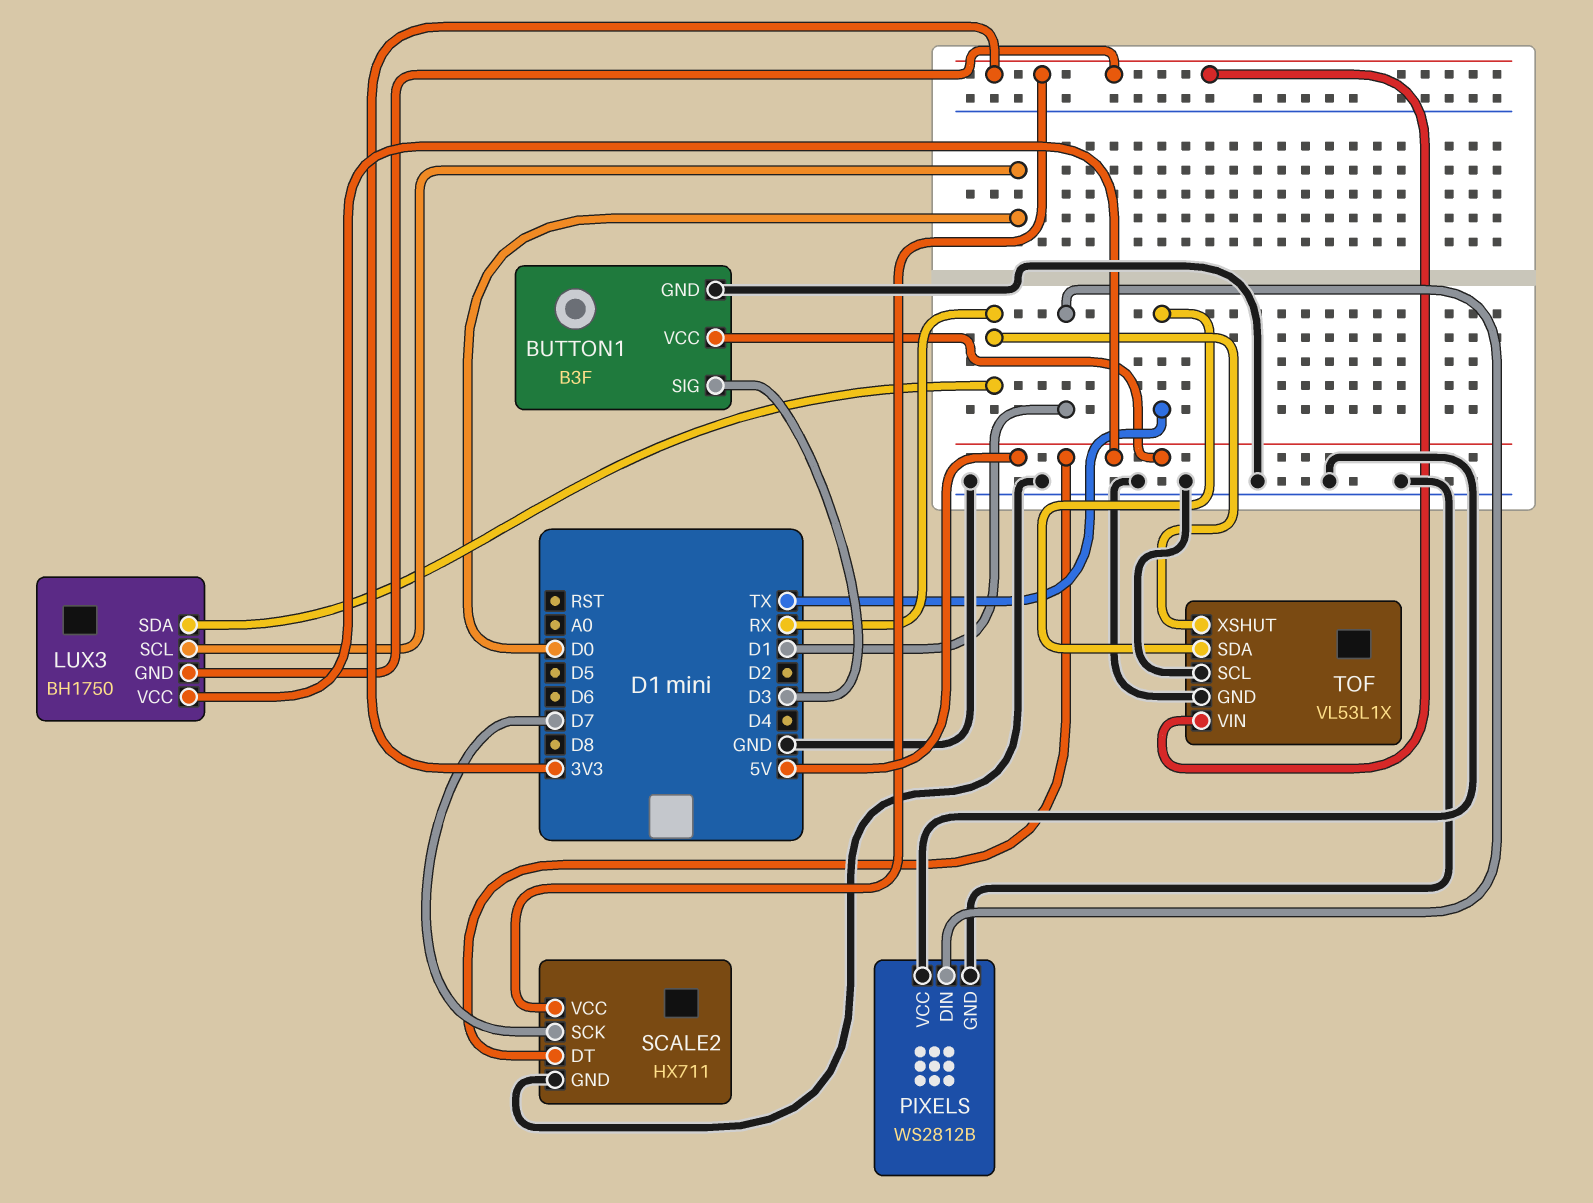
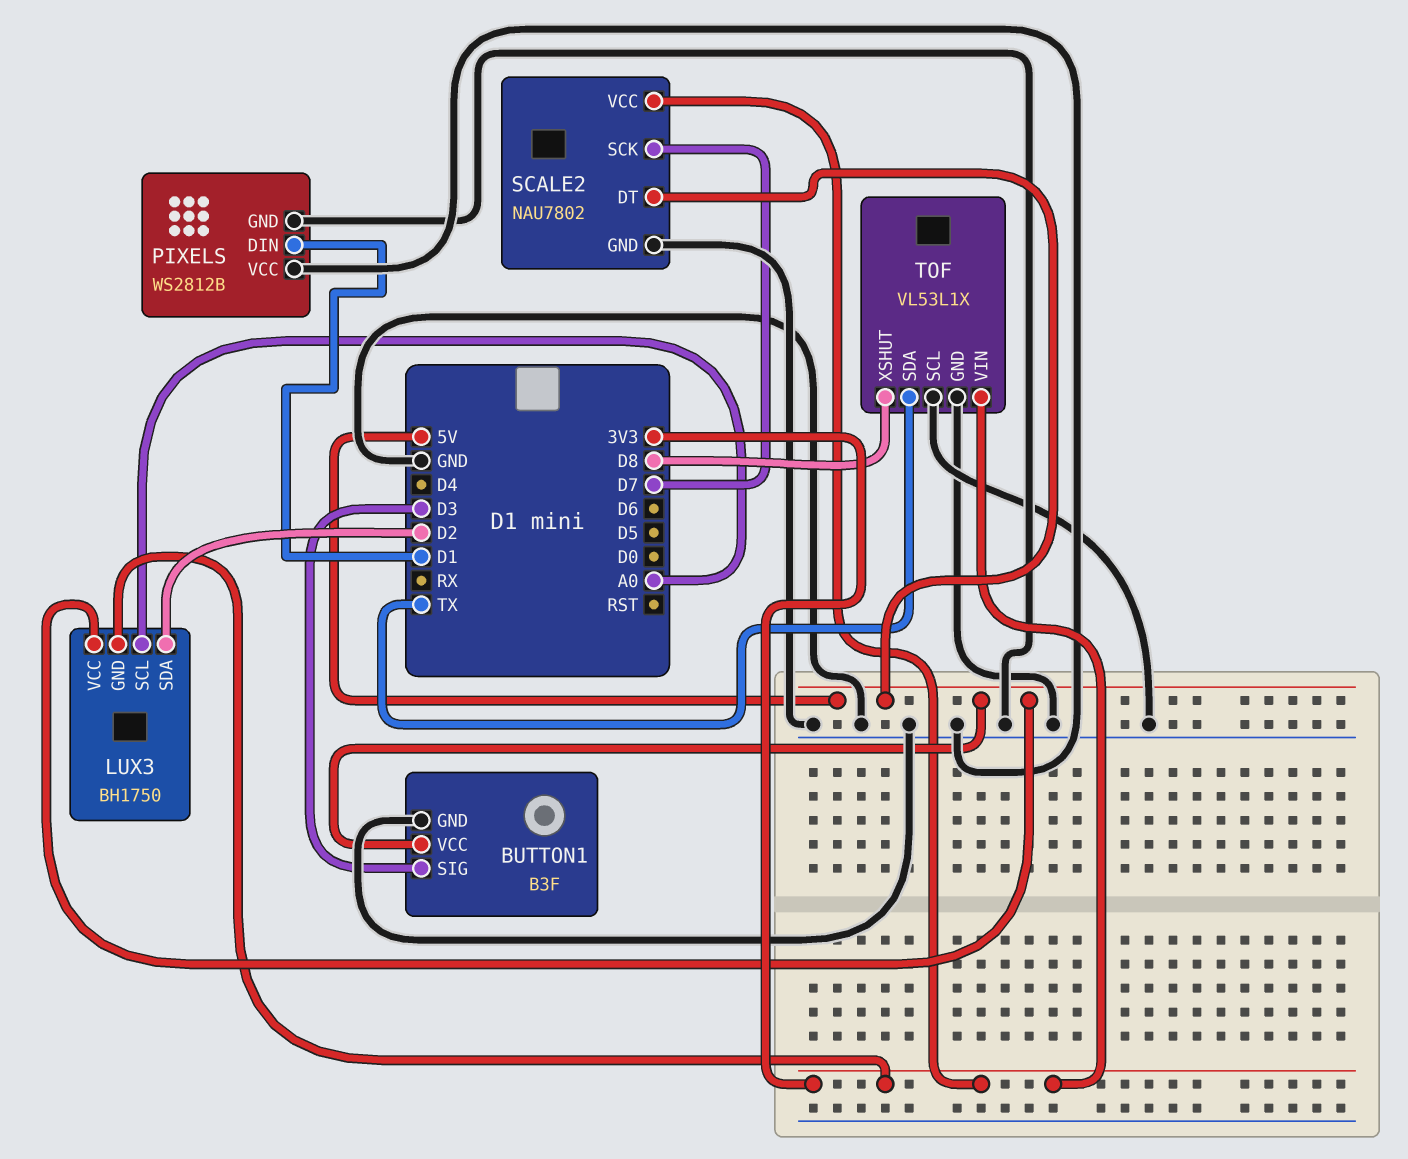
LUX3 pin SCL: D0 -> A0
LUX3 pin SDA: RX -> D2
SCALE2: HX711 -> NAU7802
TOF pin XSHUT: RX -> D8

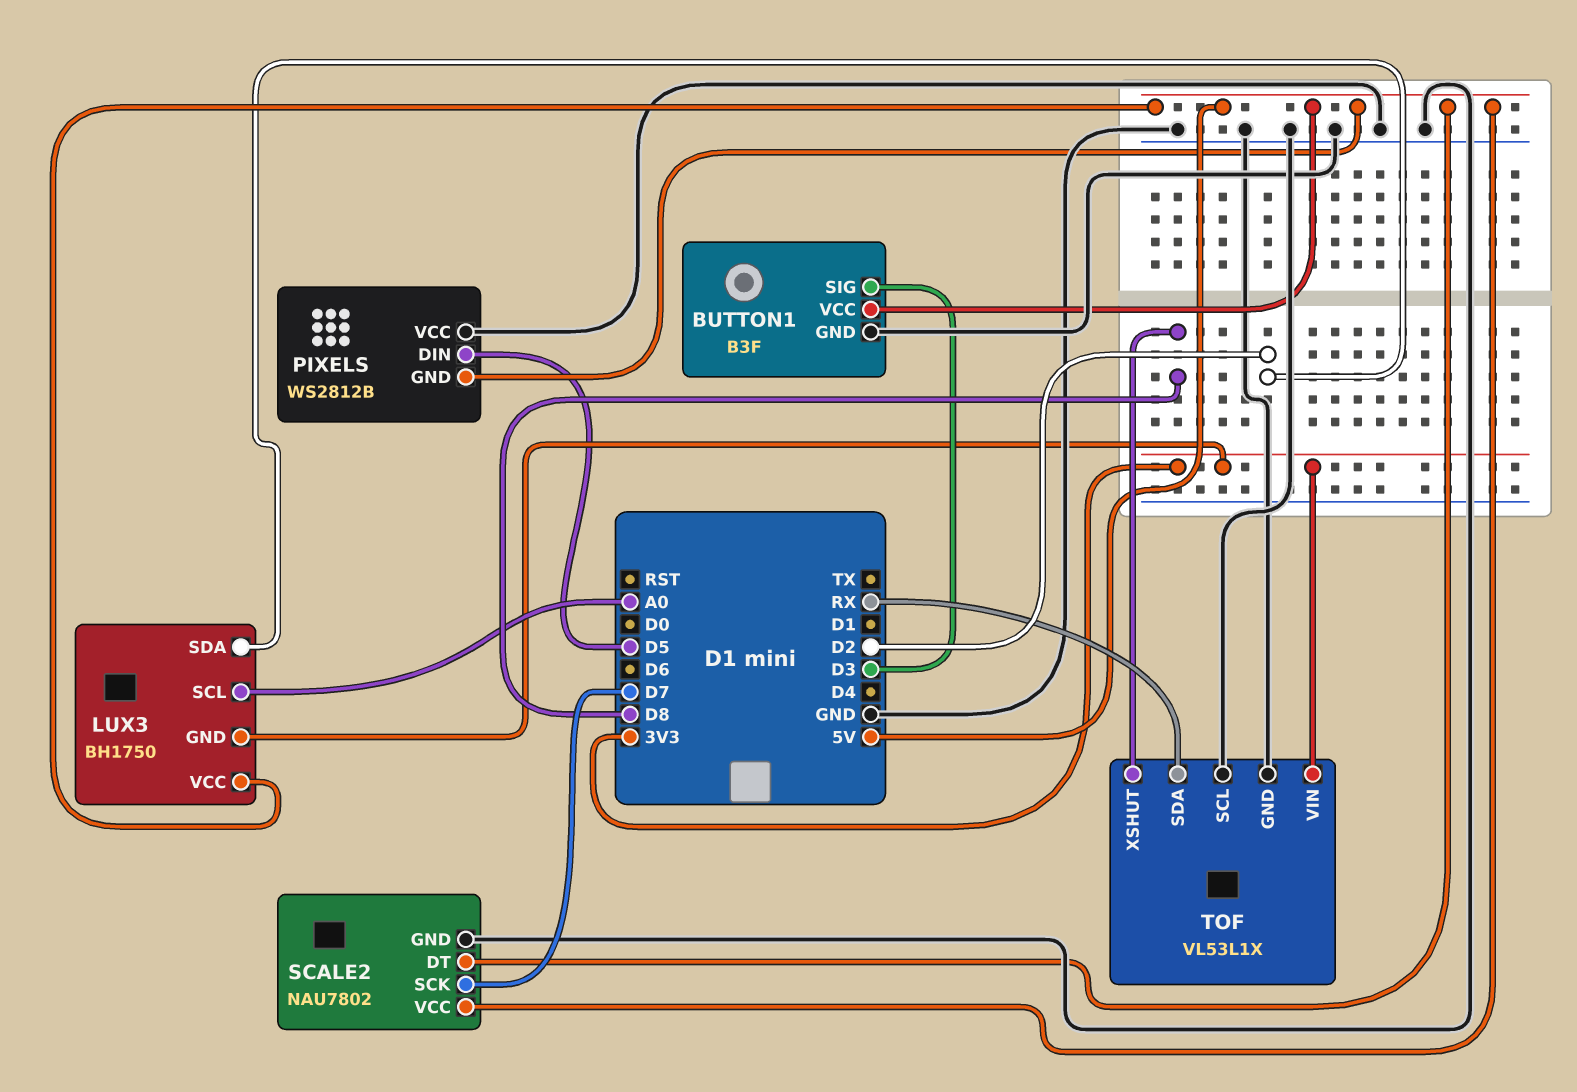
PIXELS pin DIN: D1 -> D5
PIXELS pin GND: GND -> 5V
SCALE2 pin VCC: 3V3 -> 5V
TOF pin SDA: TX -> RX

